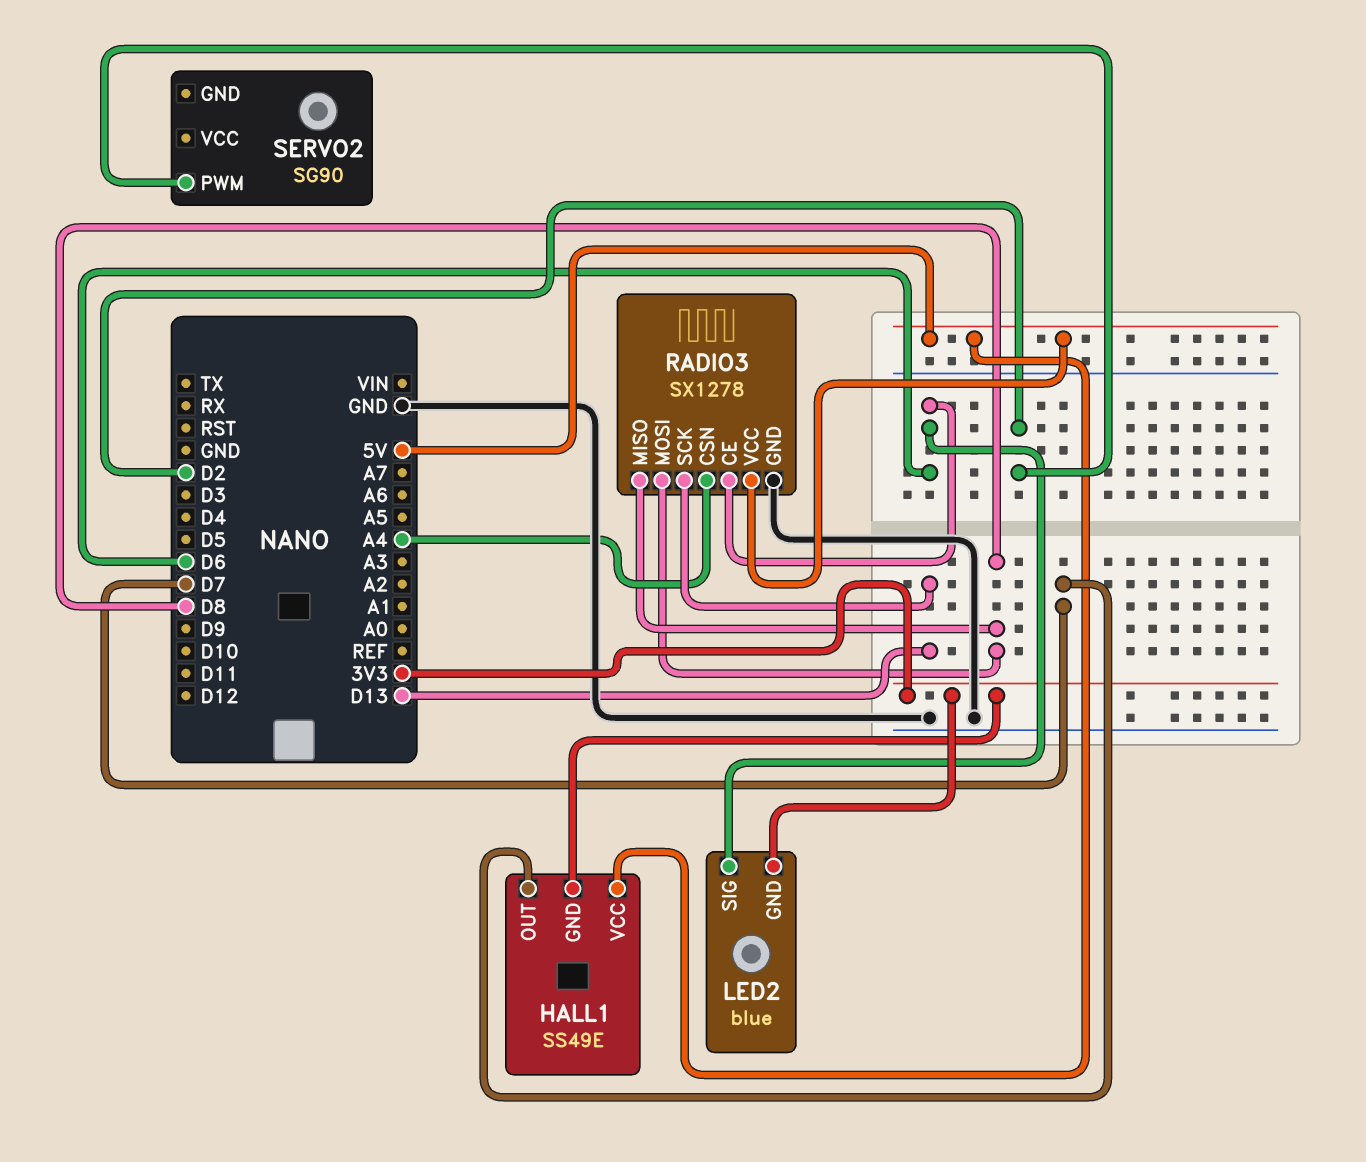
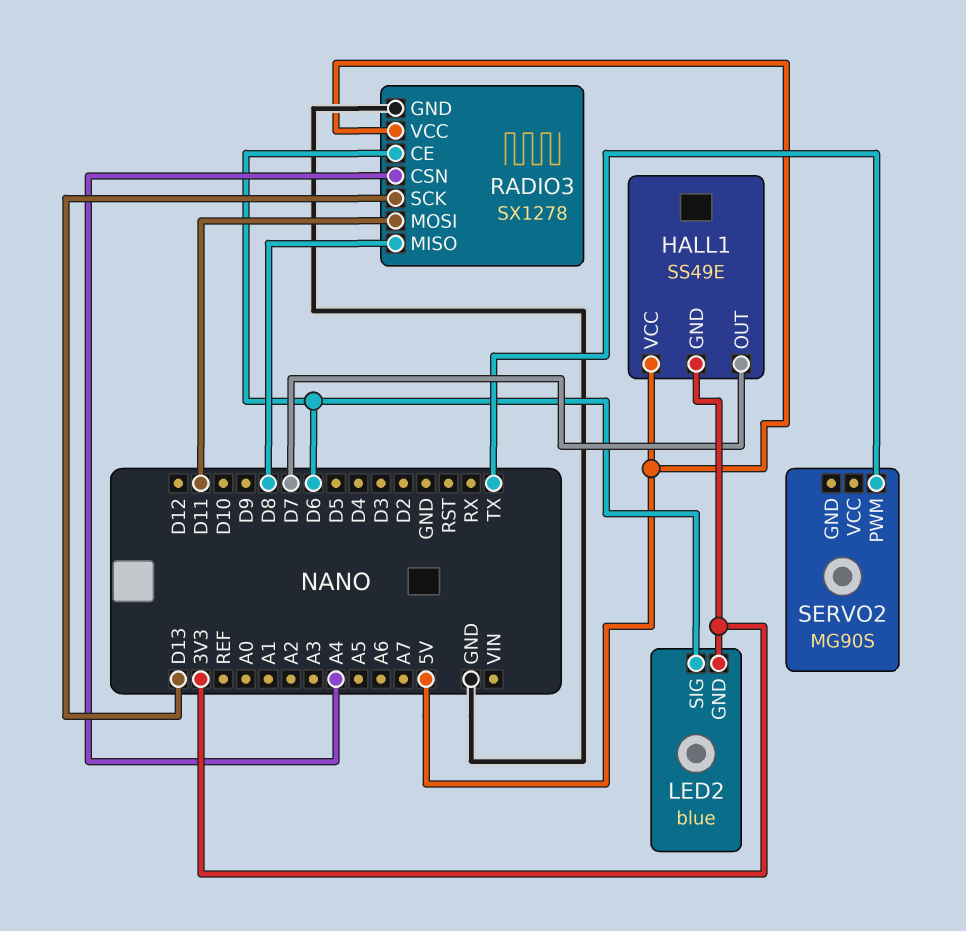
RADIO3 pin MOSI: D8 -> D11
SERVO2: SG90 -> MG90S
SERVO2 pin PWM: D2 -> TX

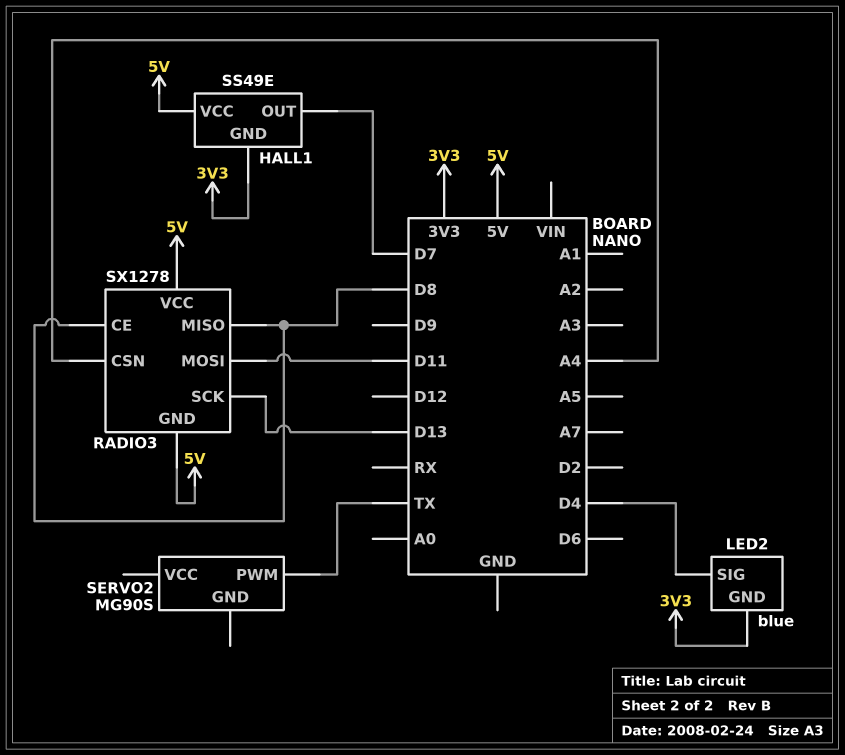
LED2 pin SIG: D6 -> D4
RADIO3 pin CE: D6 -> D8
RADIO3 pin GND: GND -> 5V

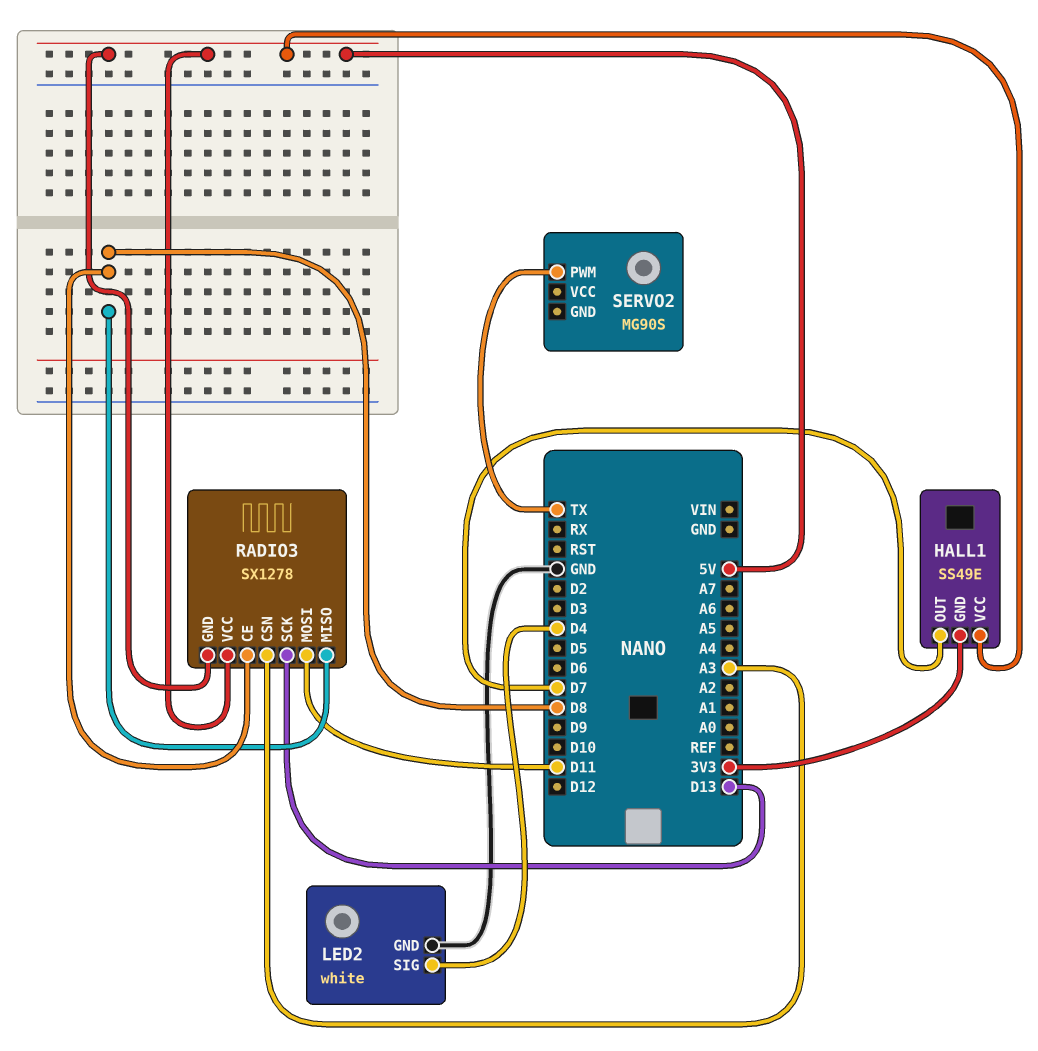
LED2: blue -> white
LED2 pin GND: 3V3 -> GND
RADIO3 pin CSN: A4 -> A3

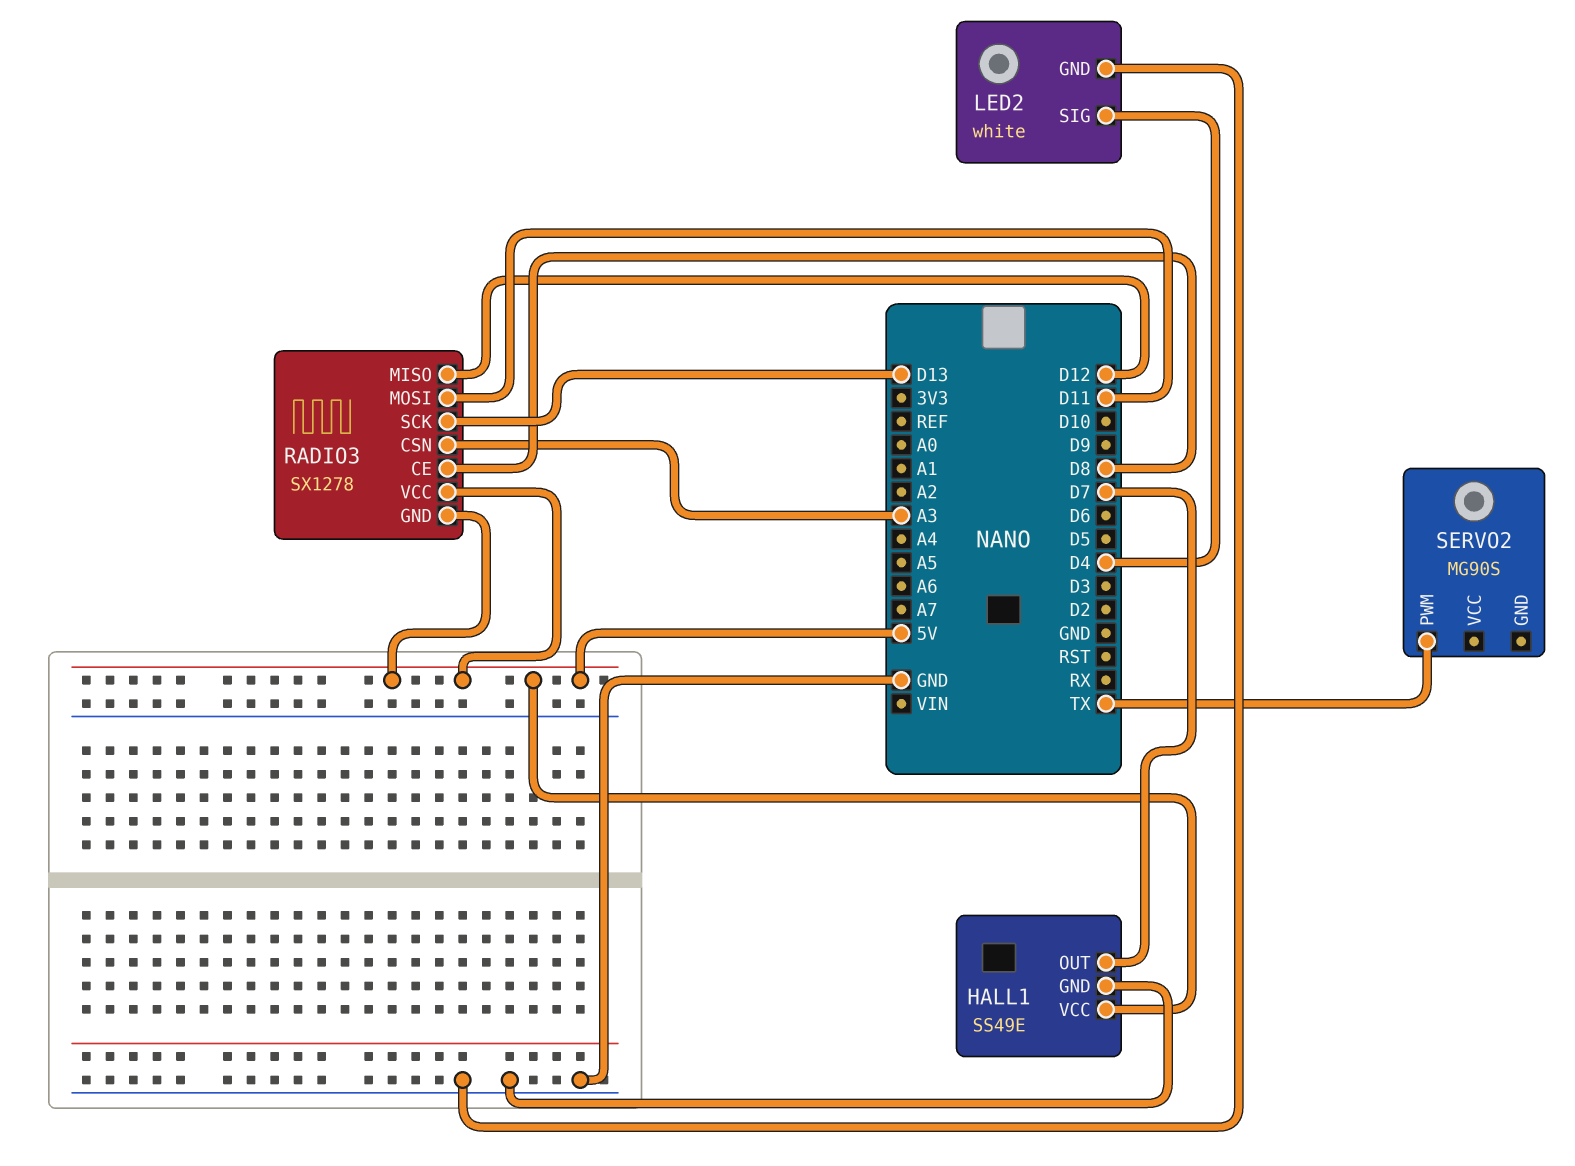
HALL1 pin GND: 3V3 -> GND
RADIO3 pin MISO: D8 -> D12

